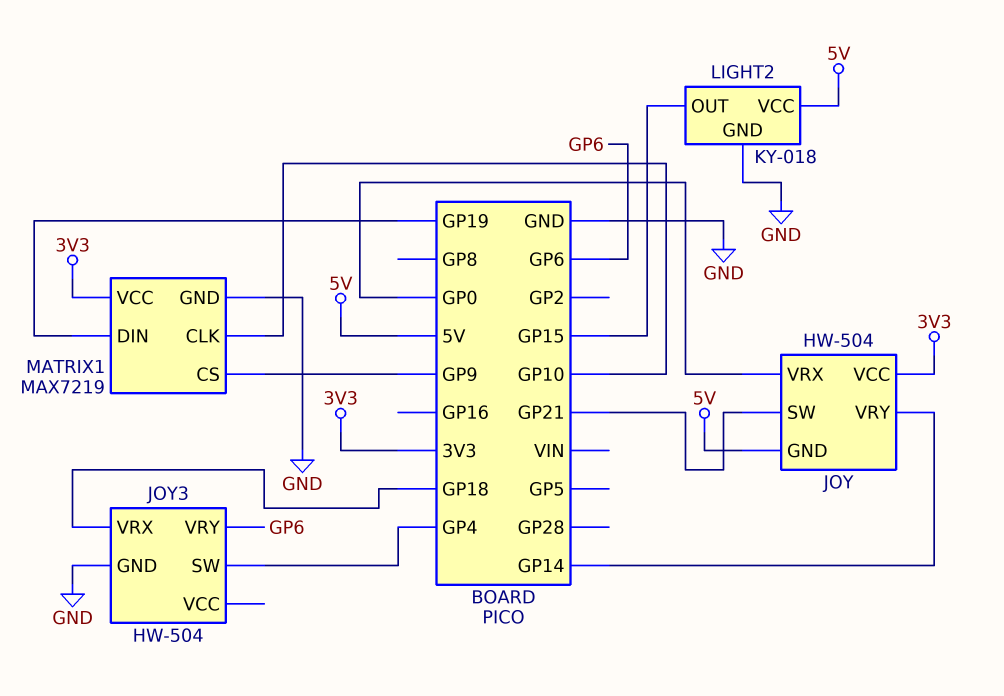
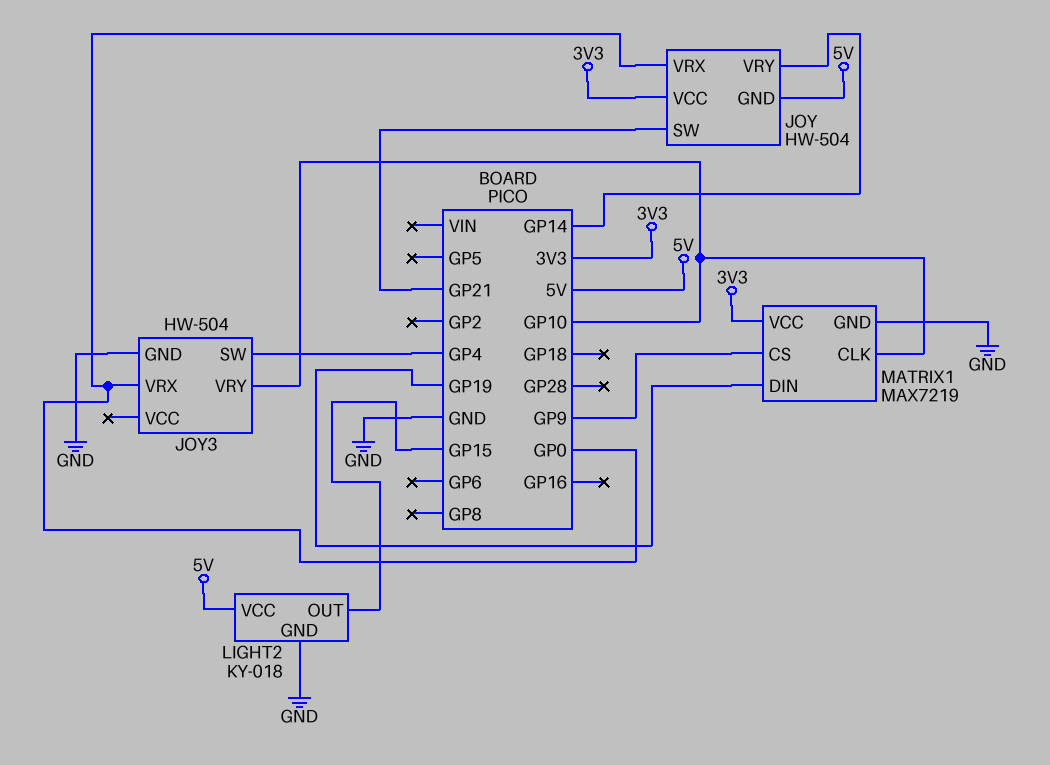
JOY3 pin VRX: GP18 -> GP0
JOY3 pin VRY: GP6 -> GP10

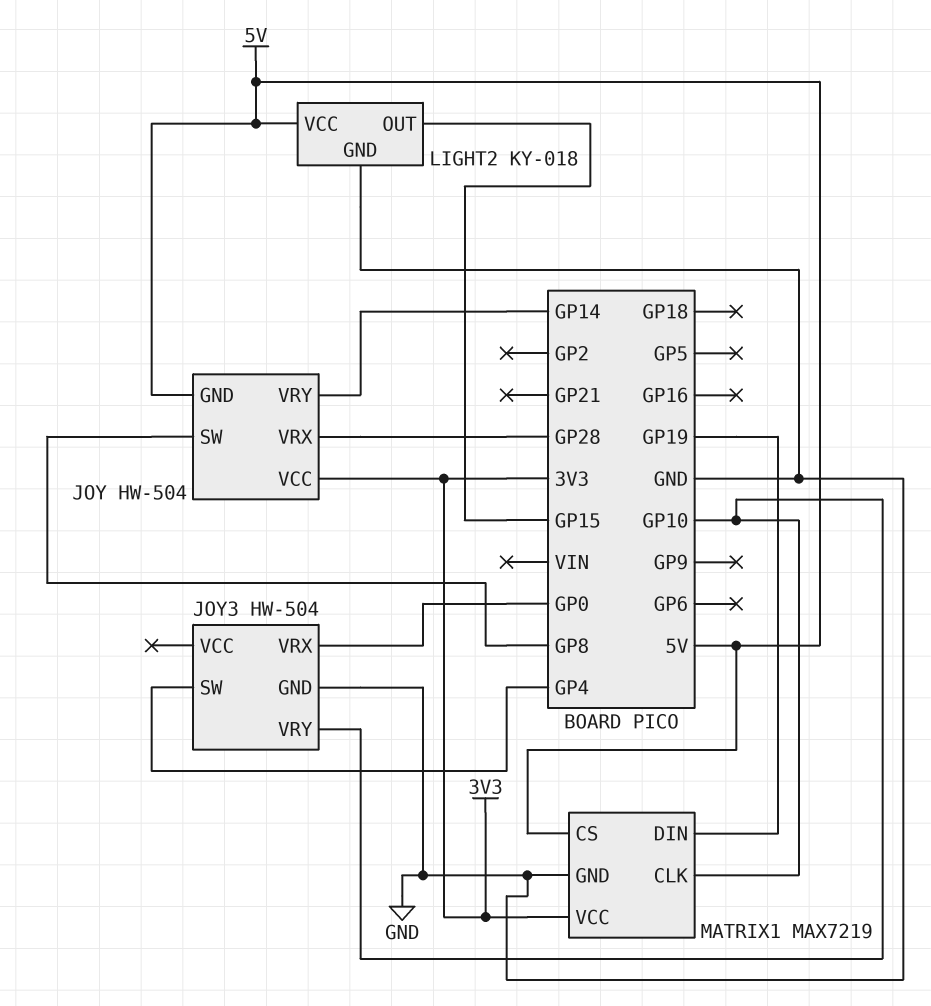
JOY pin SW: GP21 -> GP8
JOY pin VRX: GP0 -> GP28
MATRIX1 pin CS: GP9 -> 5V

